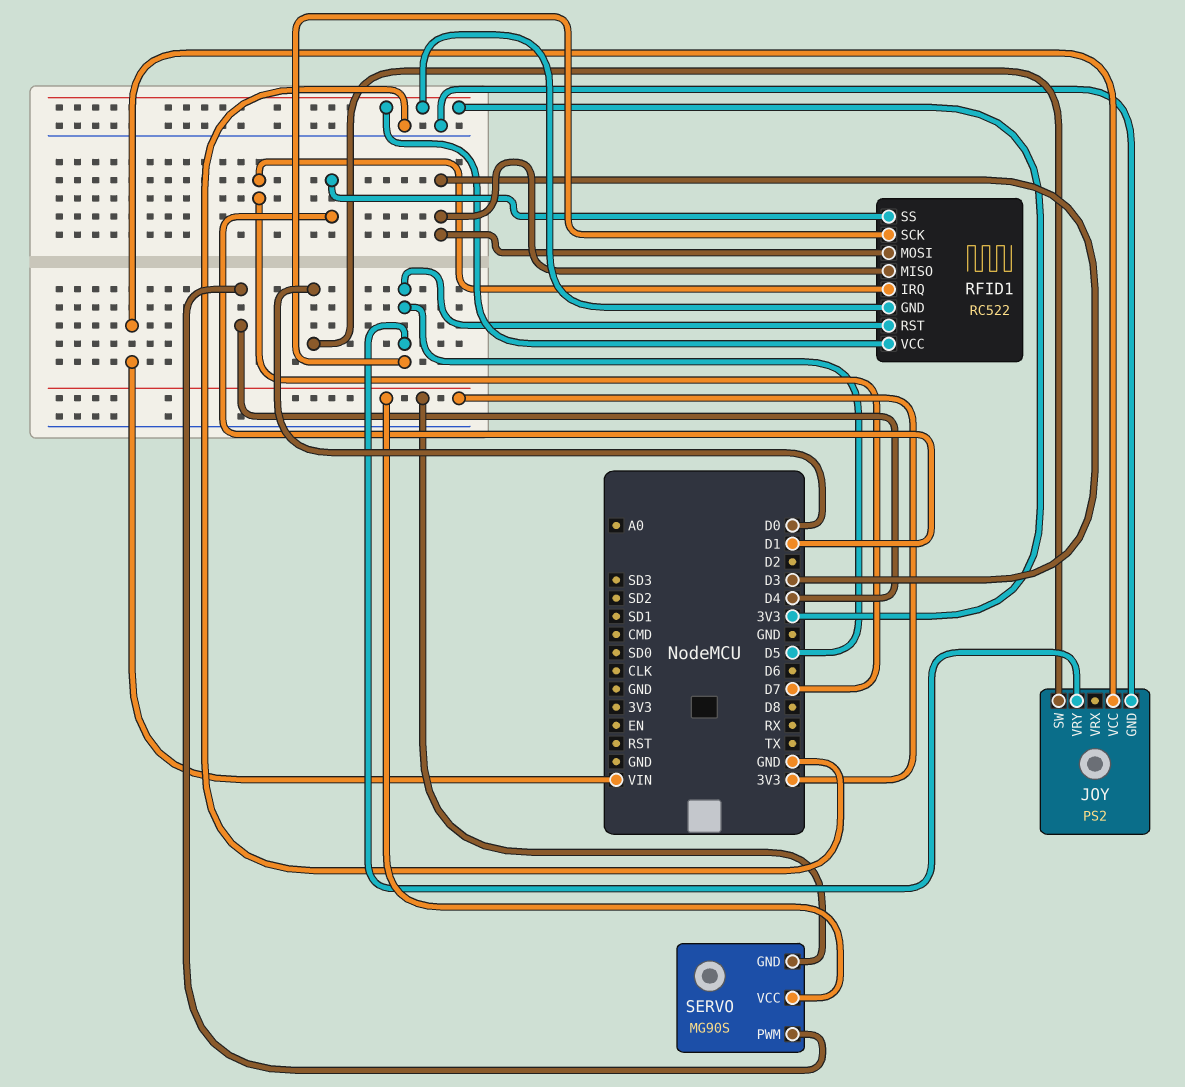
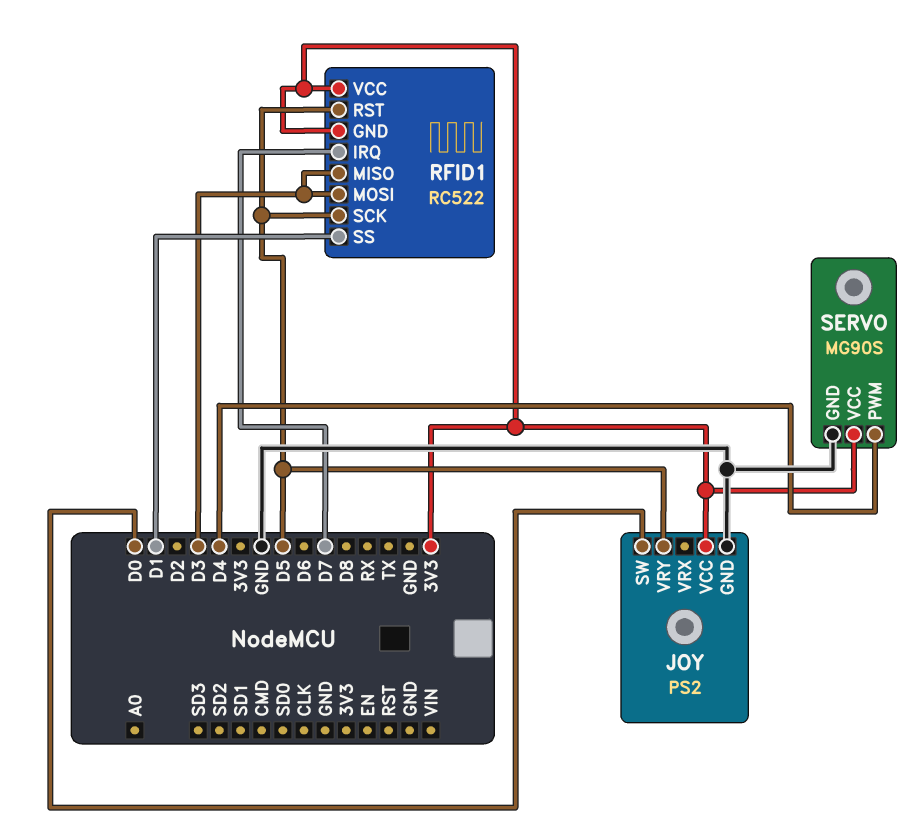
JOY pin VCC: VIN -> 3V3
SERVO pin GND: 3V3 -> GND

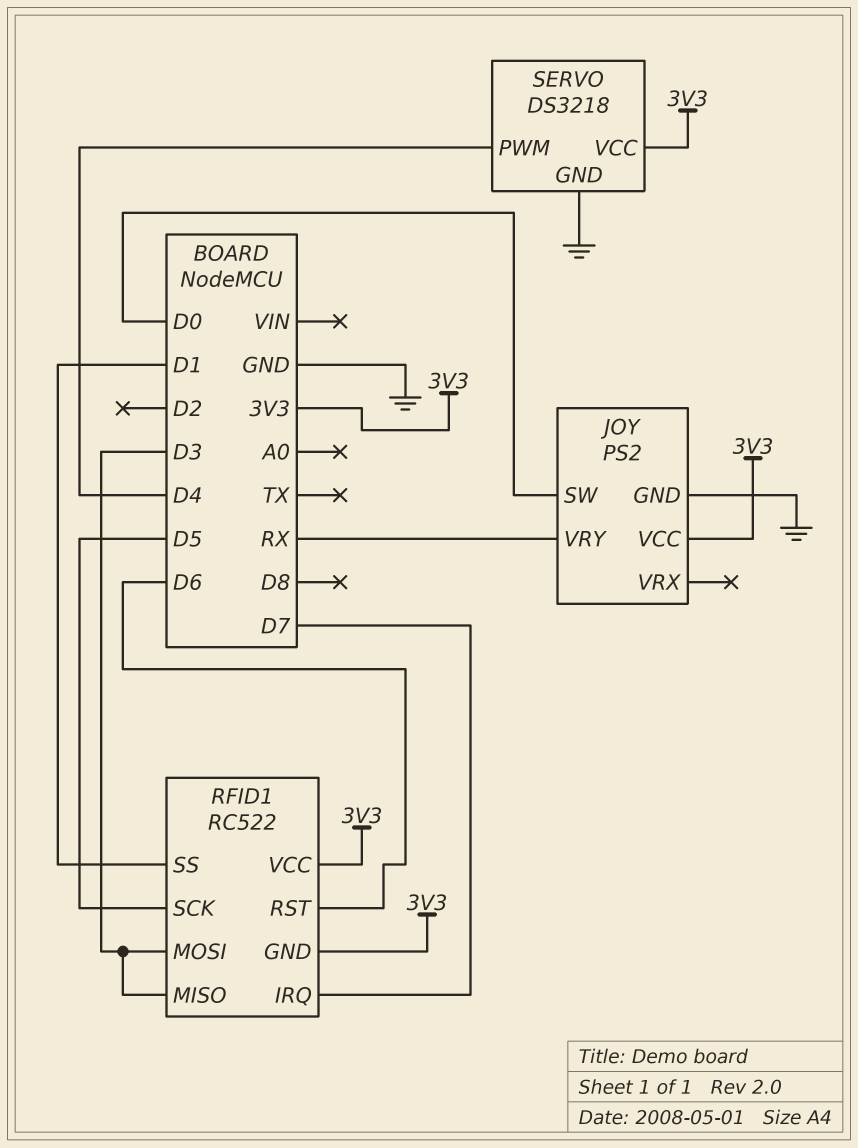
JOY pin VRY: D5 -> RX
RFID1 pin RST: D5 -> D6
SERVO: MG90S -> DS3218

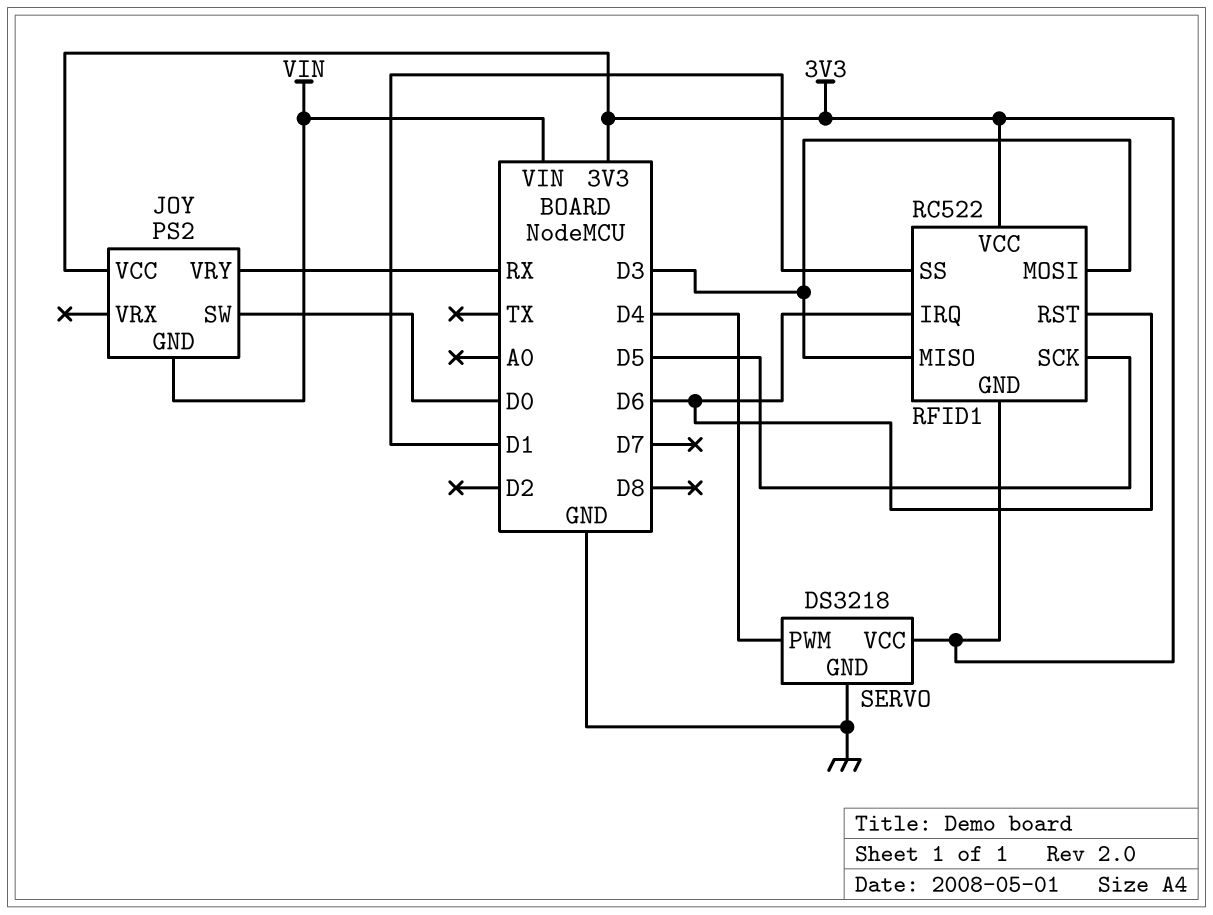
JOY pin GND: GND -> VIN
RFID1 pin IRQ: D7 -> D6

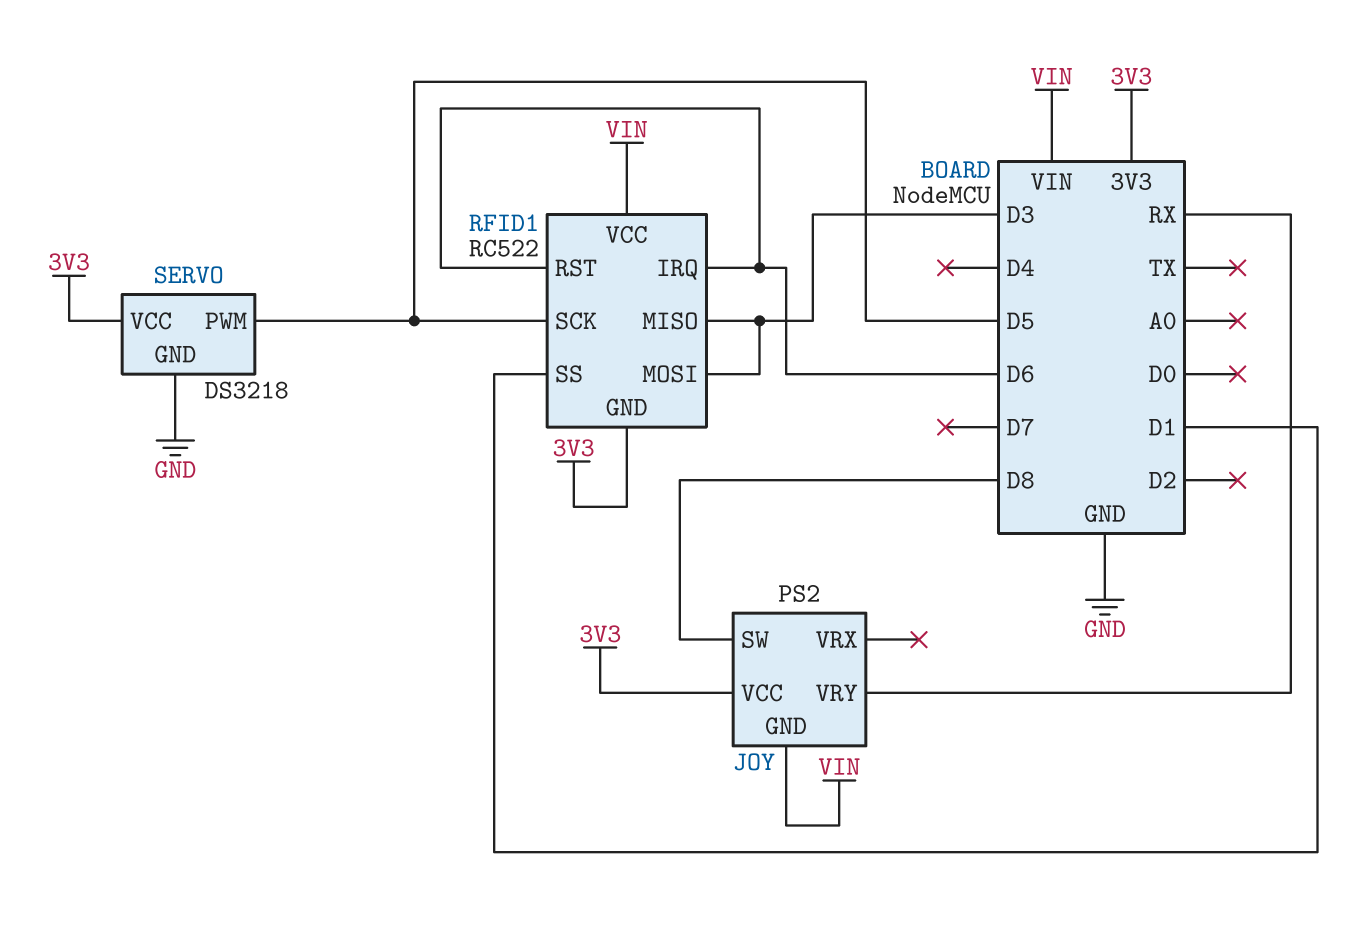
JOY pin SW: D0 -> D8
RFID1 pin VCC: 3V3 -> VIN
SERVO pin PWM: D4 -> D5

